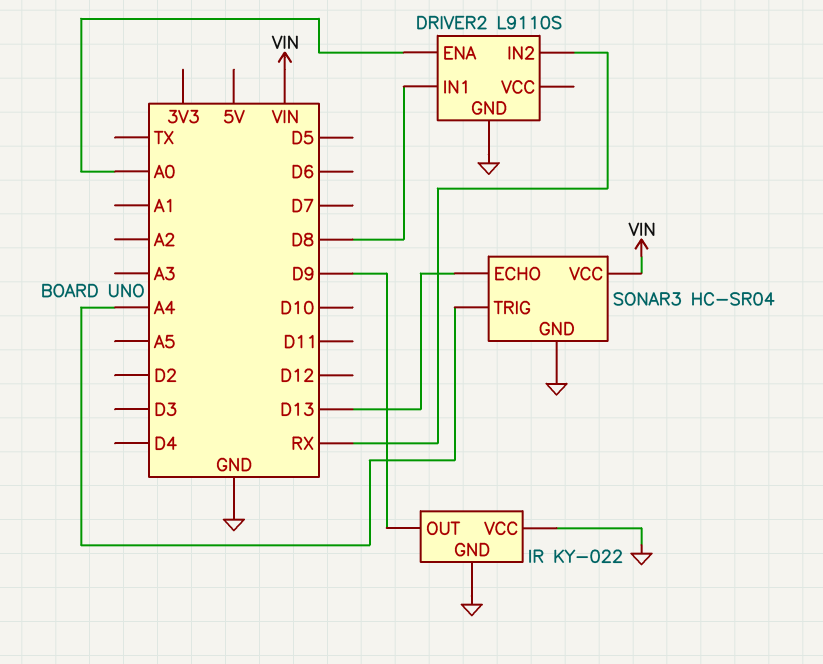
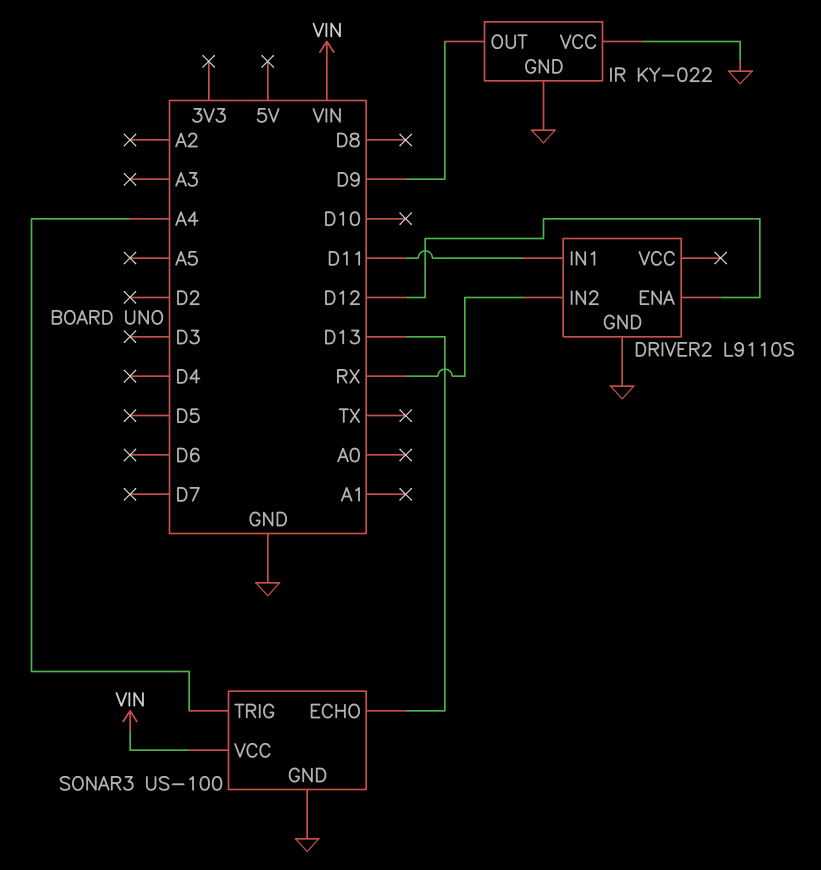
DRIVER2 pin ENA: A0 -> D12
DRIVER2 pin IN1: D8 -> D11
SONAR3: HC-SR04 -> US-100

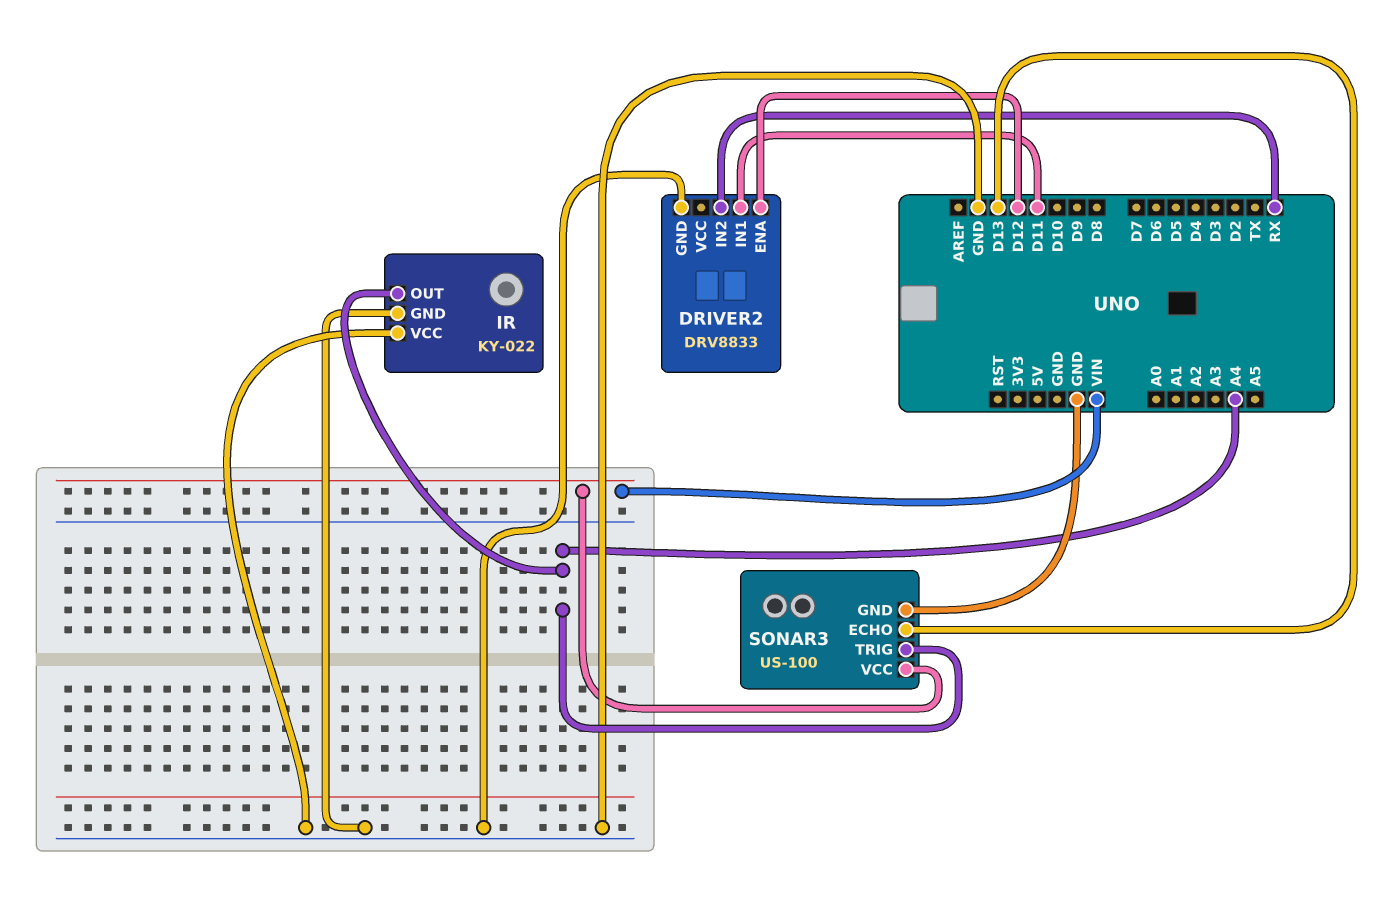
DRIVER2: L9110S -> DRV8833
IR pin OUT: D9 -> A4

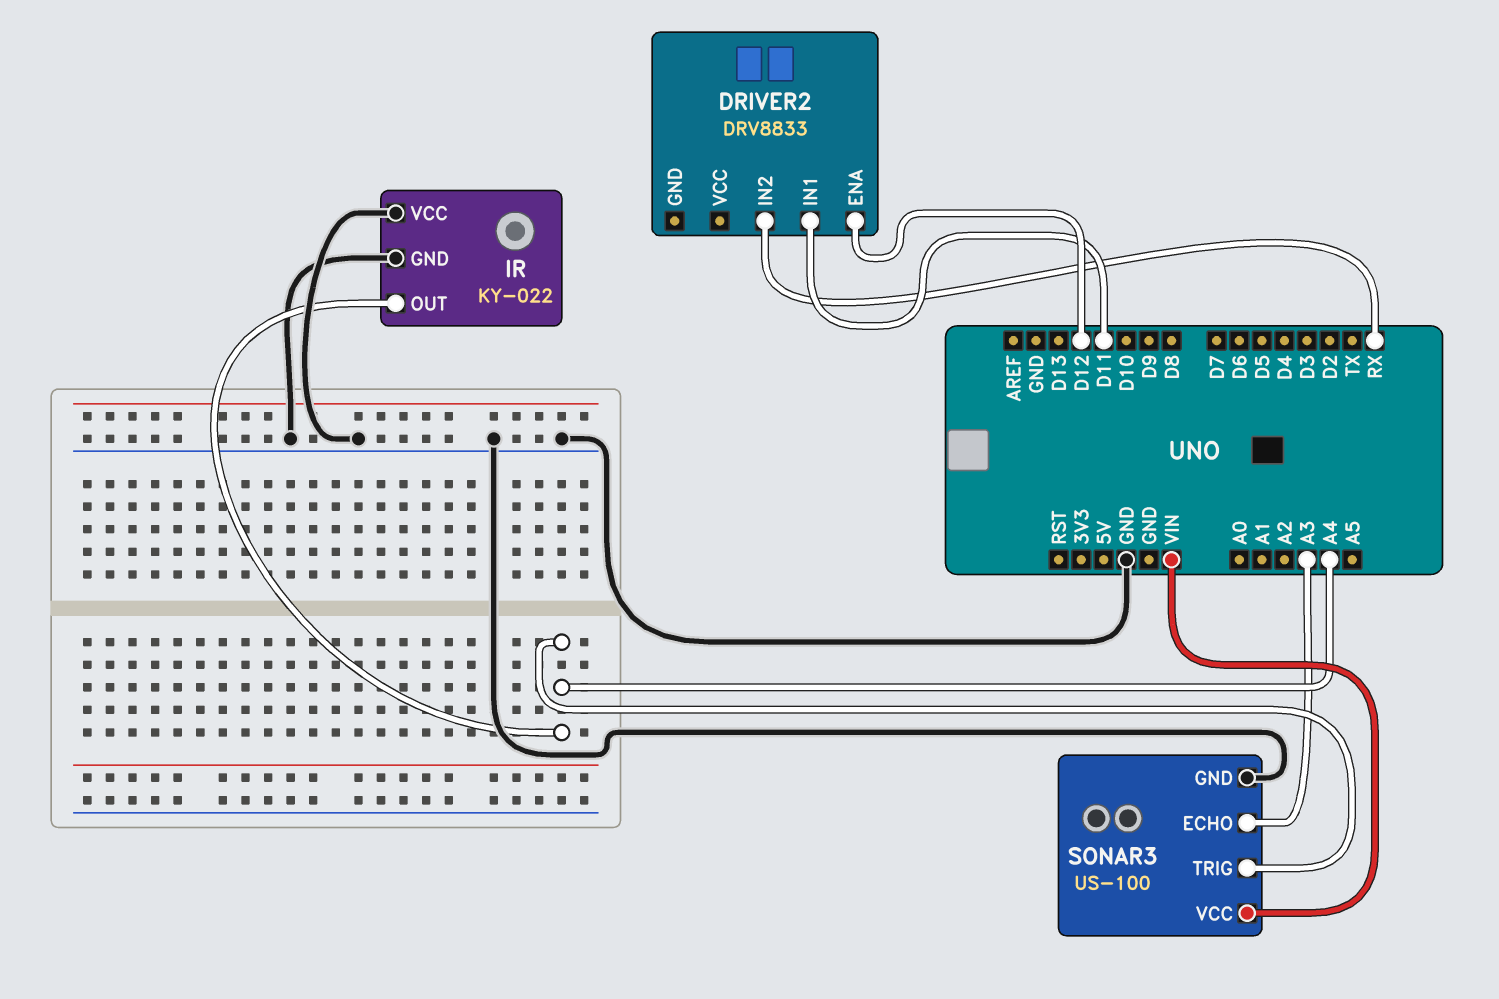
DRIVER2 pin GND: GND -> none
SONAR3 pin ECHO: D13 -> A3

